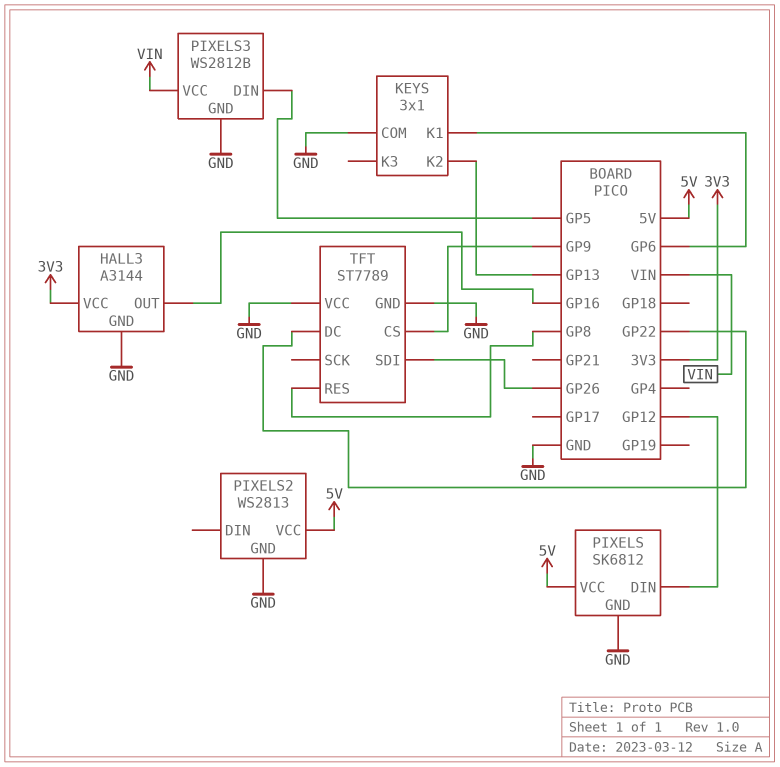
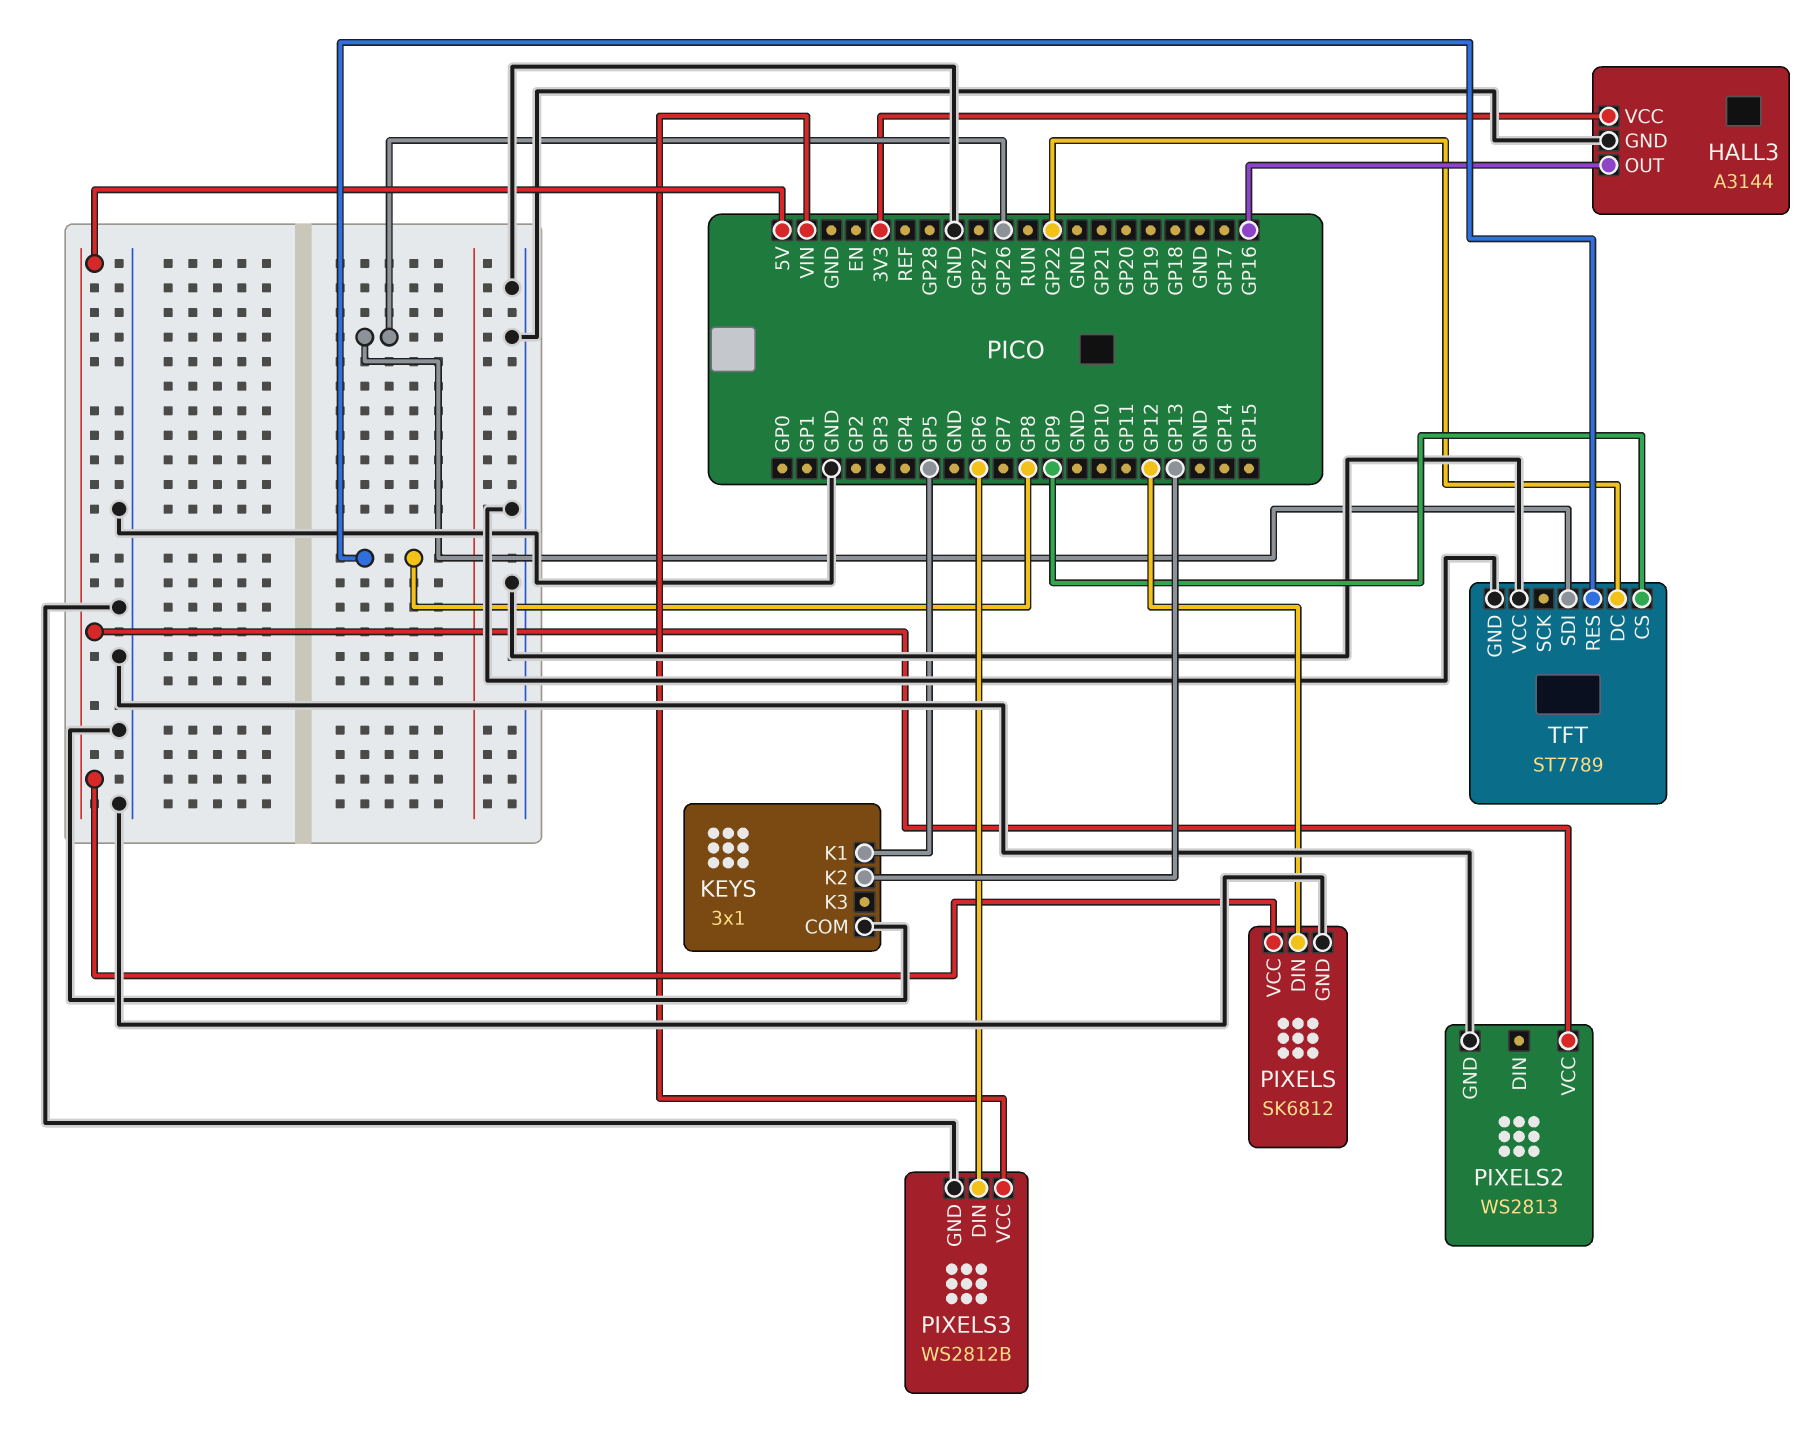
KEYS pin K1: GP6 -> GP5
PIXELS3 pin DIN: GP5 -> GP6

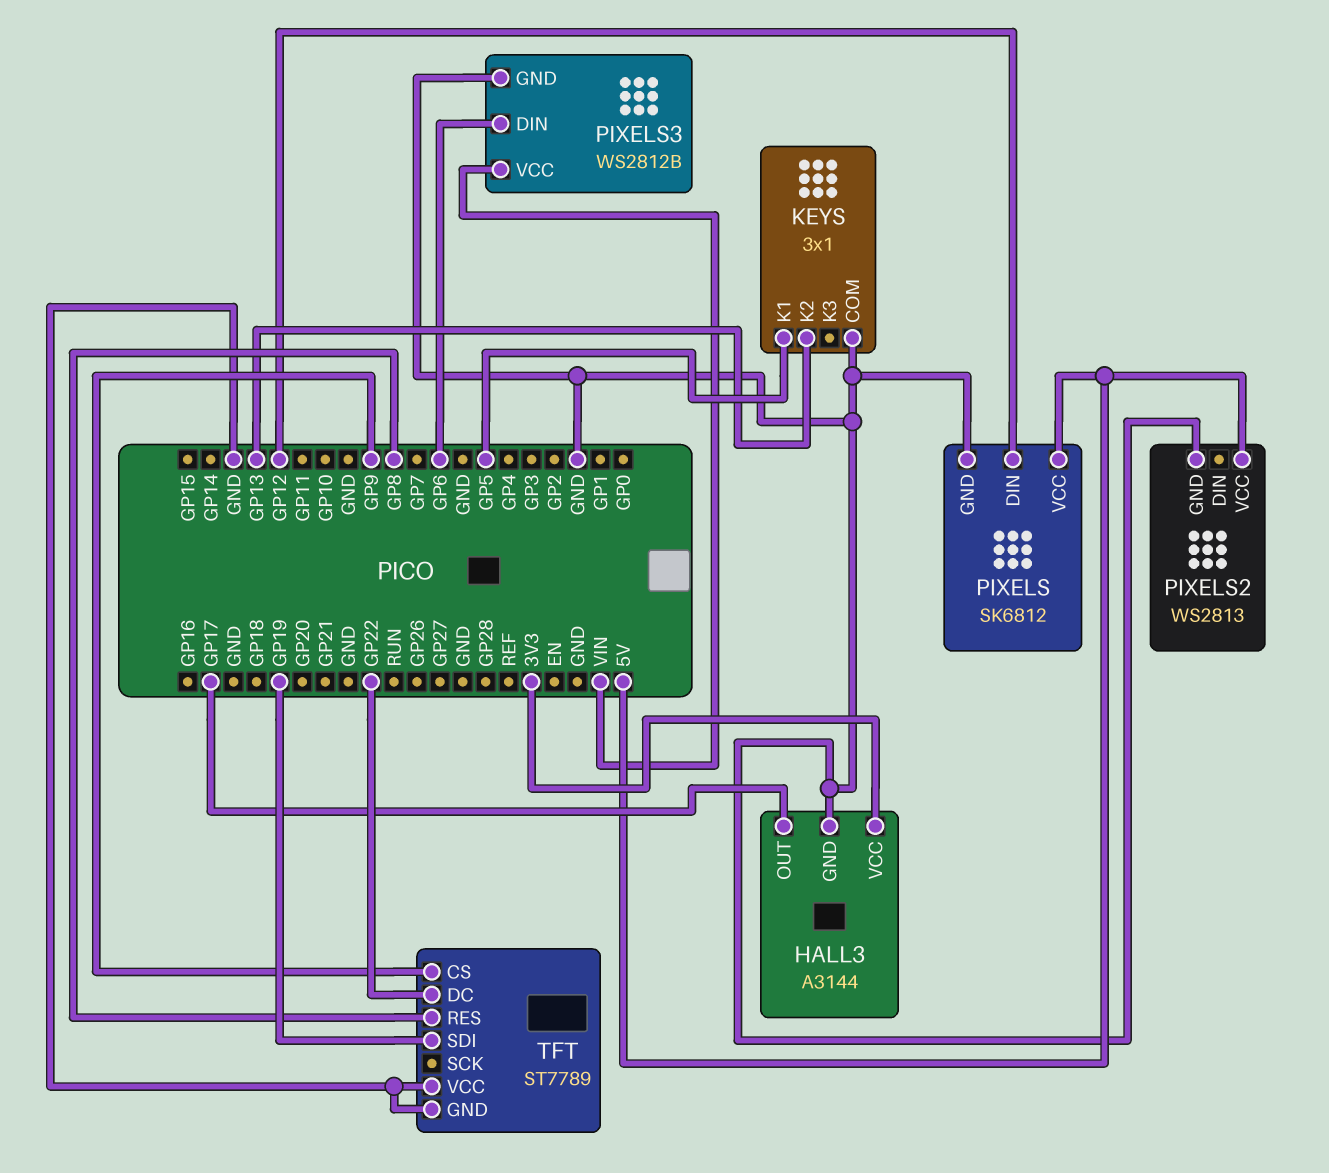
HALL3 pin OUT: GP16 -> GP17
TFT pin SDI: GP26 -> GP19

